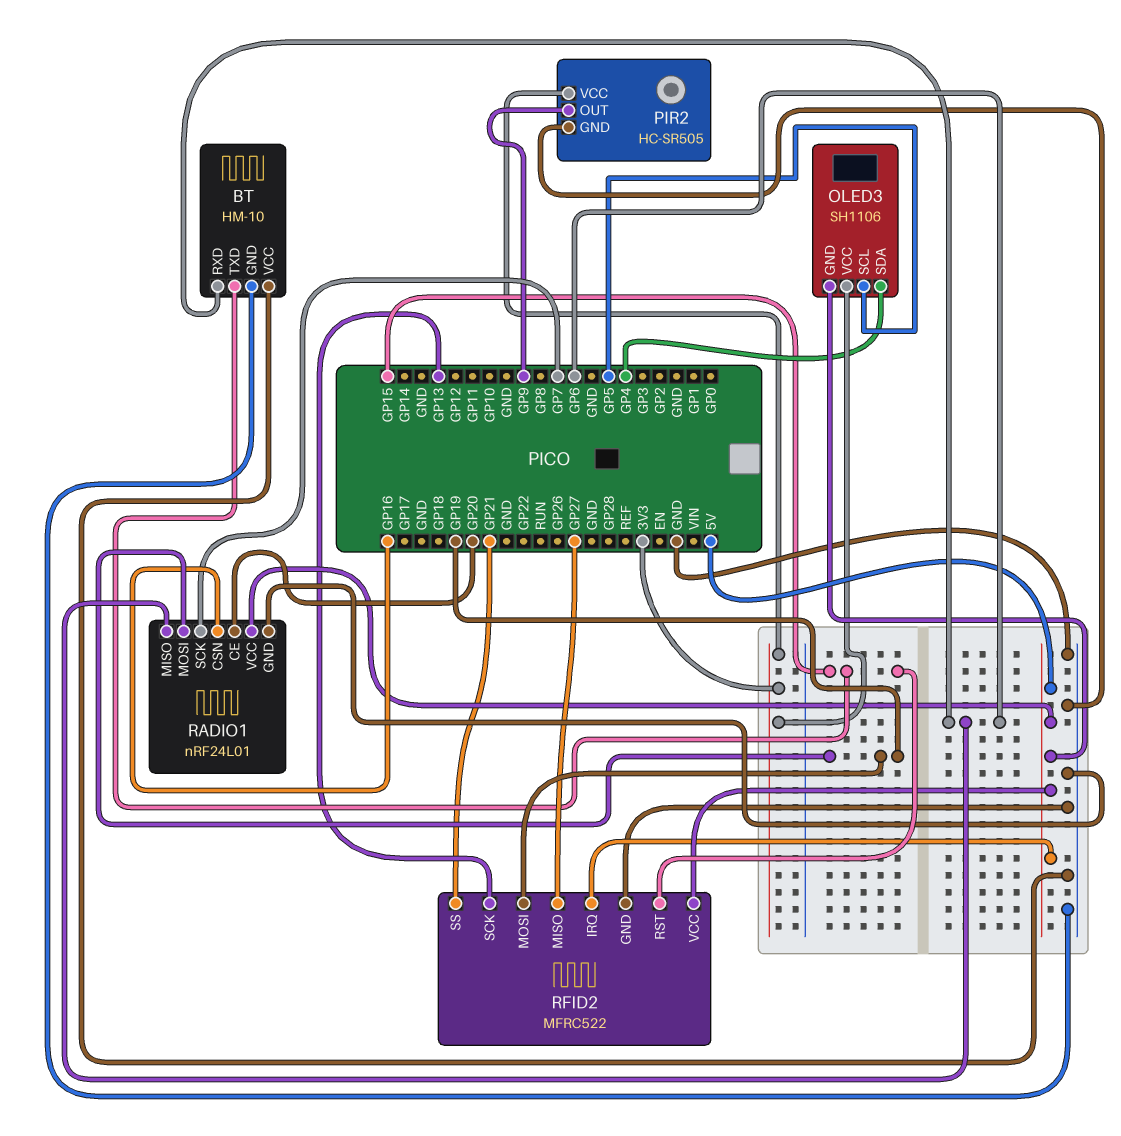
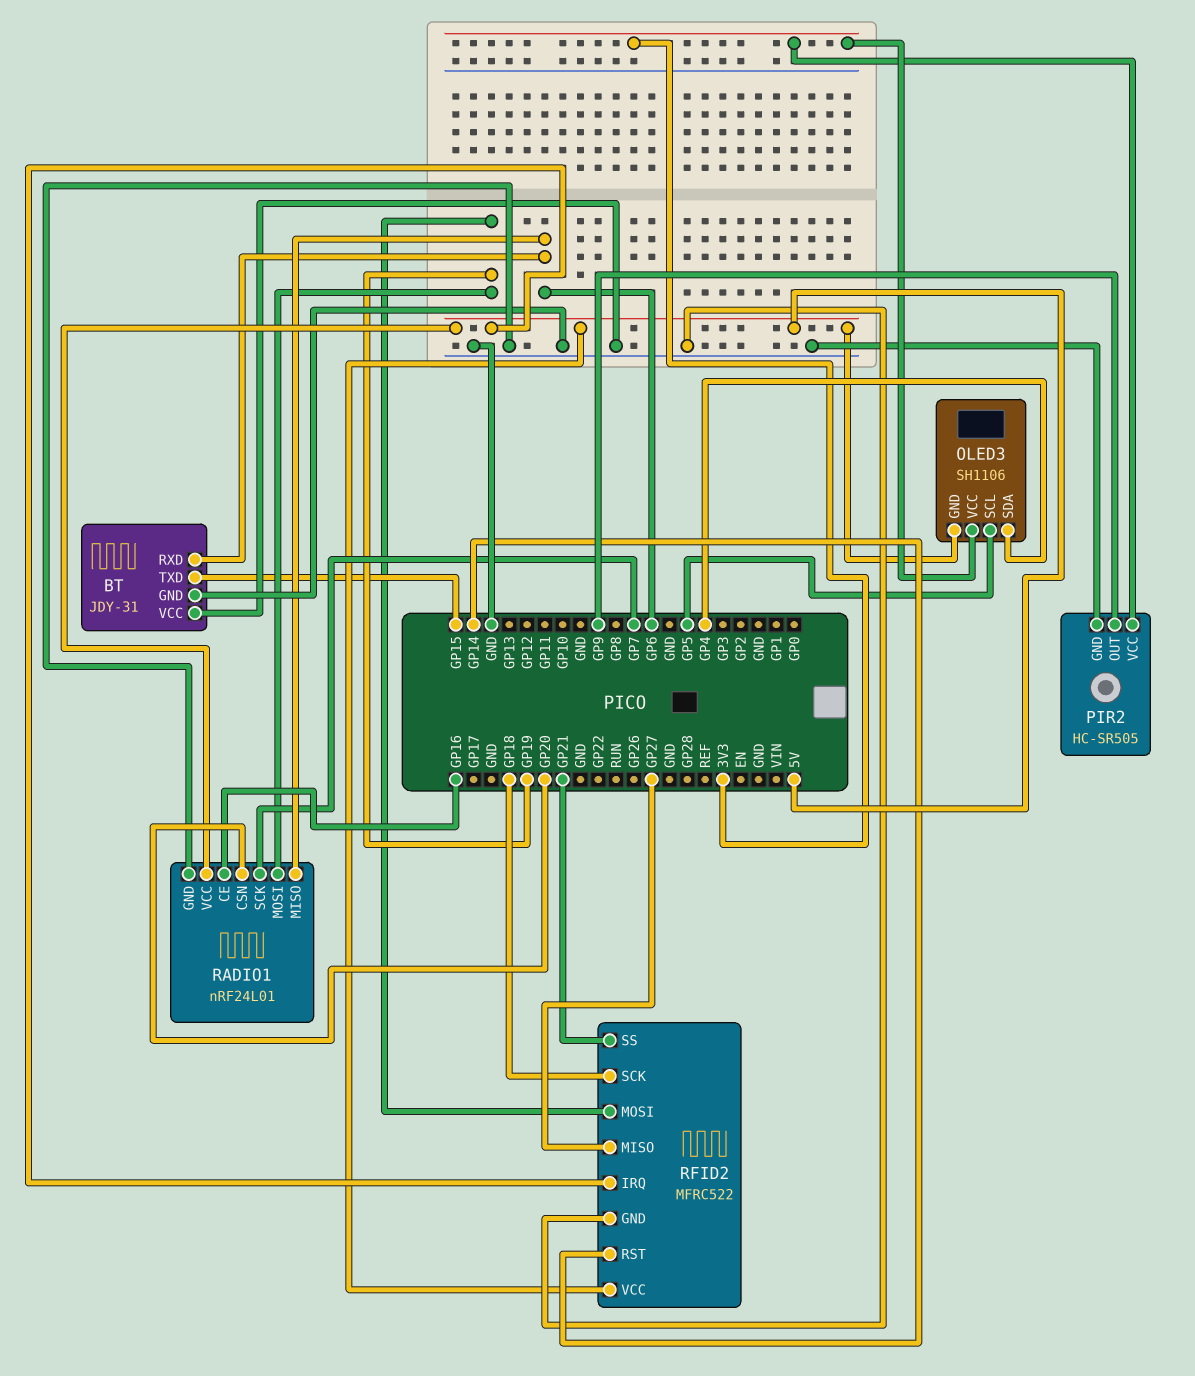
BT: HM-10 -> JDY-31
RADIO1 pin CE: GP20 -> GP16
RADIO1 pin CSN: GP16 -> GP20
RFID2 pin RST: GP15 -> GP14
RFID2 pin SCK: GP13 -> GP18

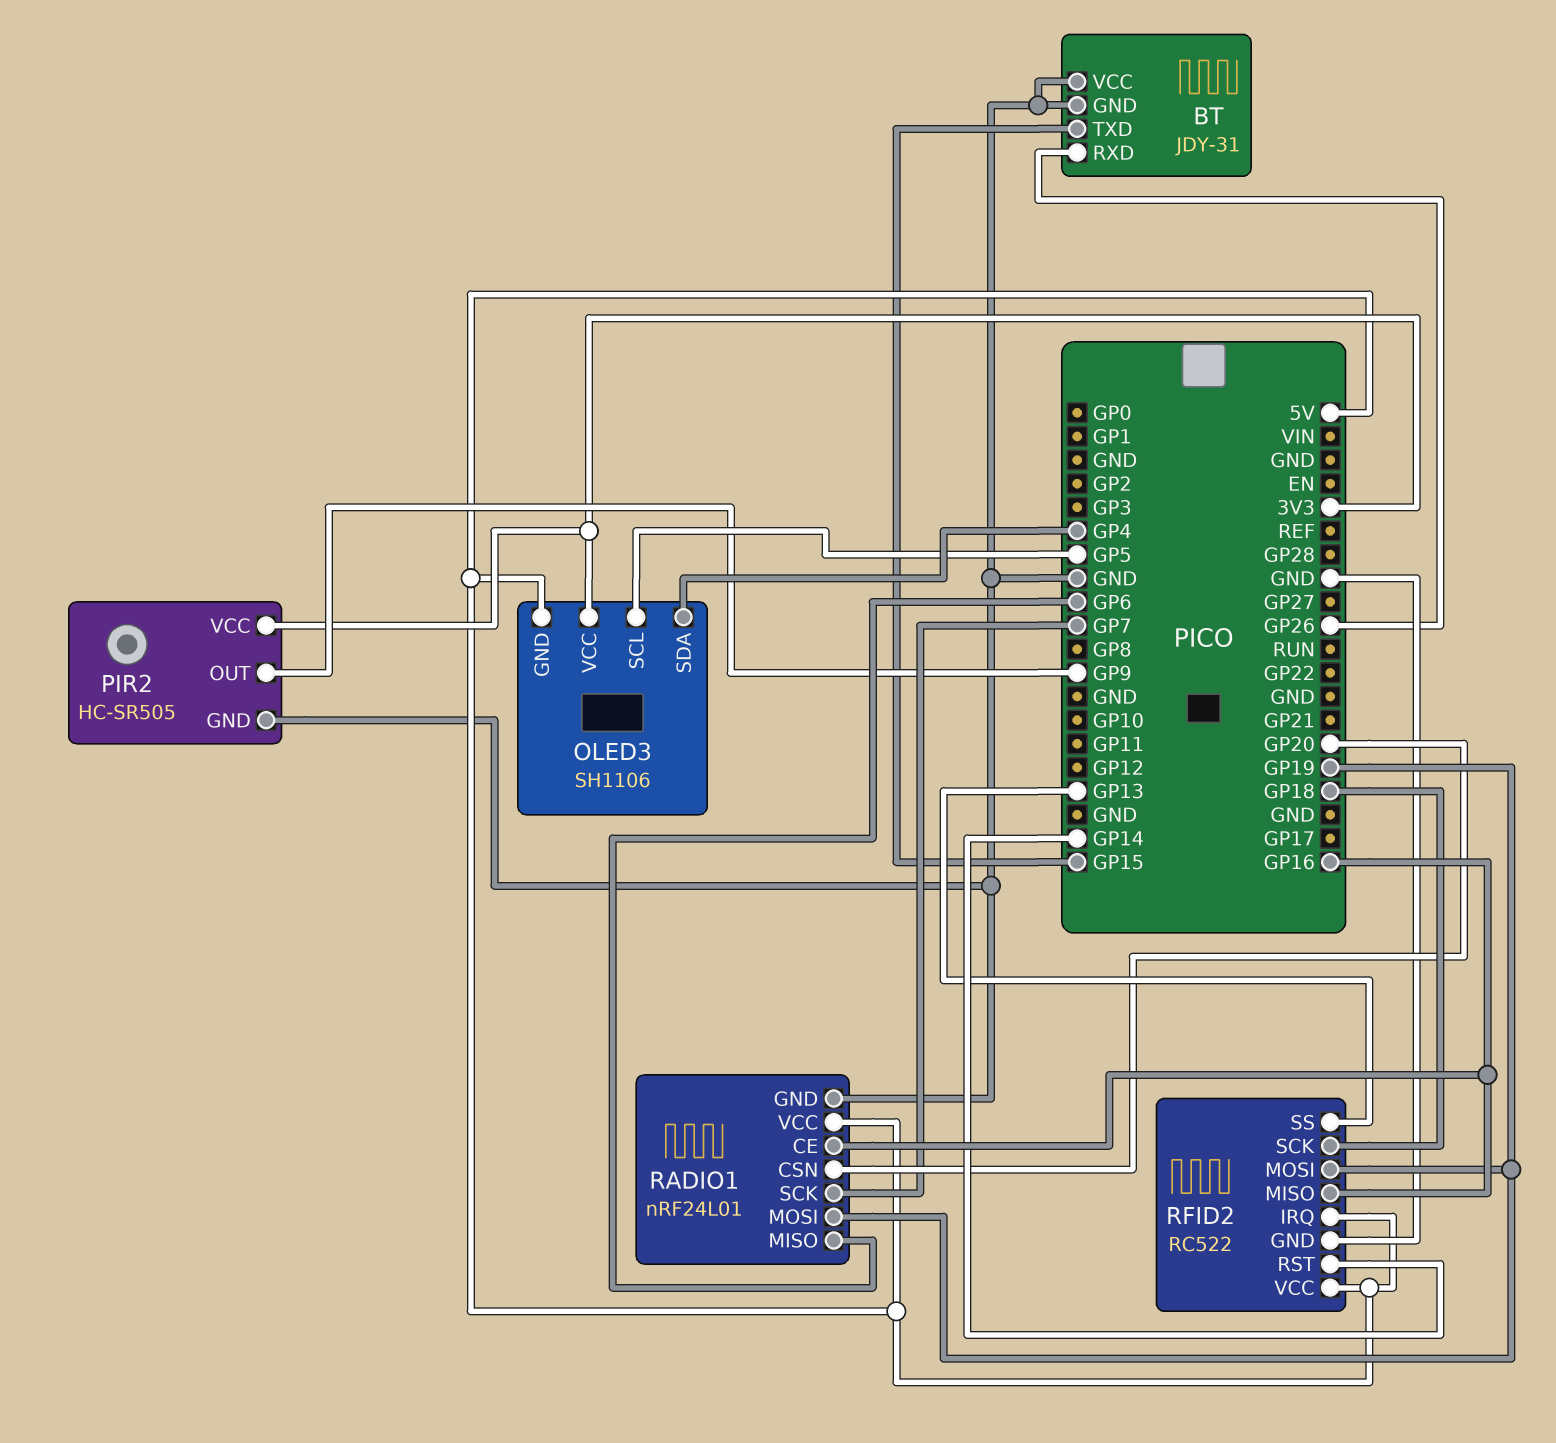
BT pin RXD: GP6 -> GP26
RFID2: MFRC522 -> RC522
RFID2 pin MISO: GP27 -> GP16
RFID2 pin SS: GP21 -> GP13

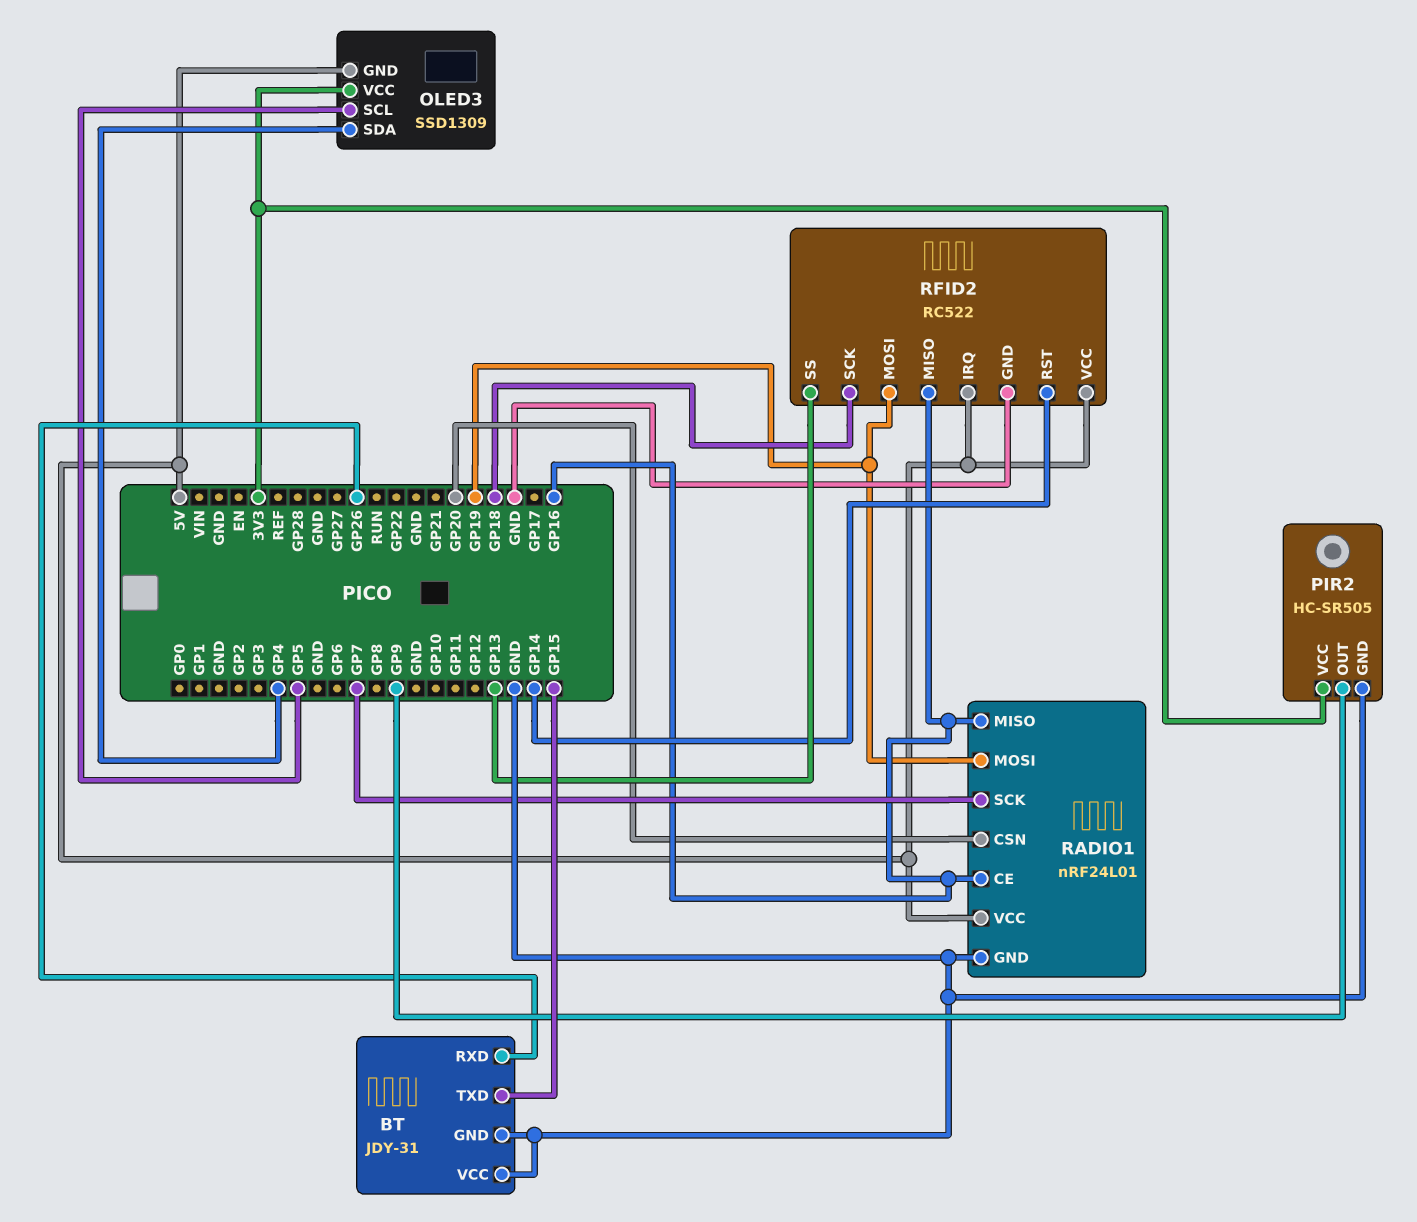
OLED3: SH1106 -> SSD1309
RADIO1 pin MISO: GP6 -> GP16

